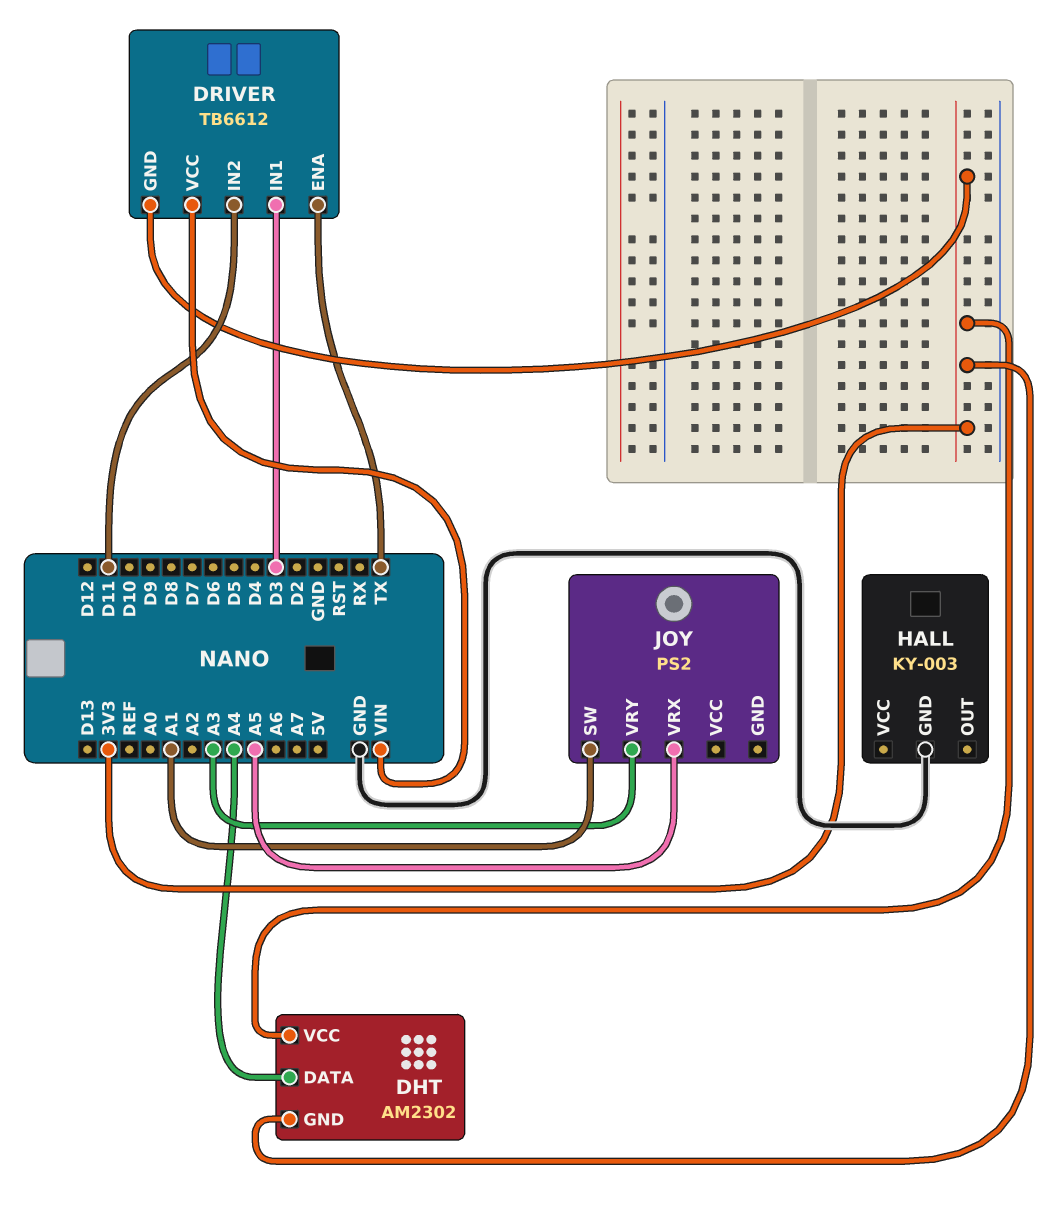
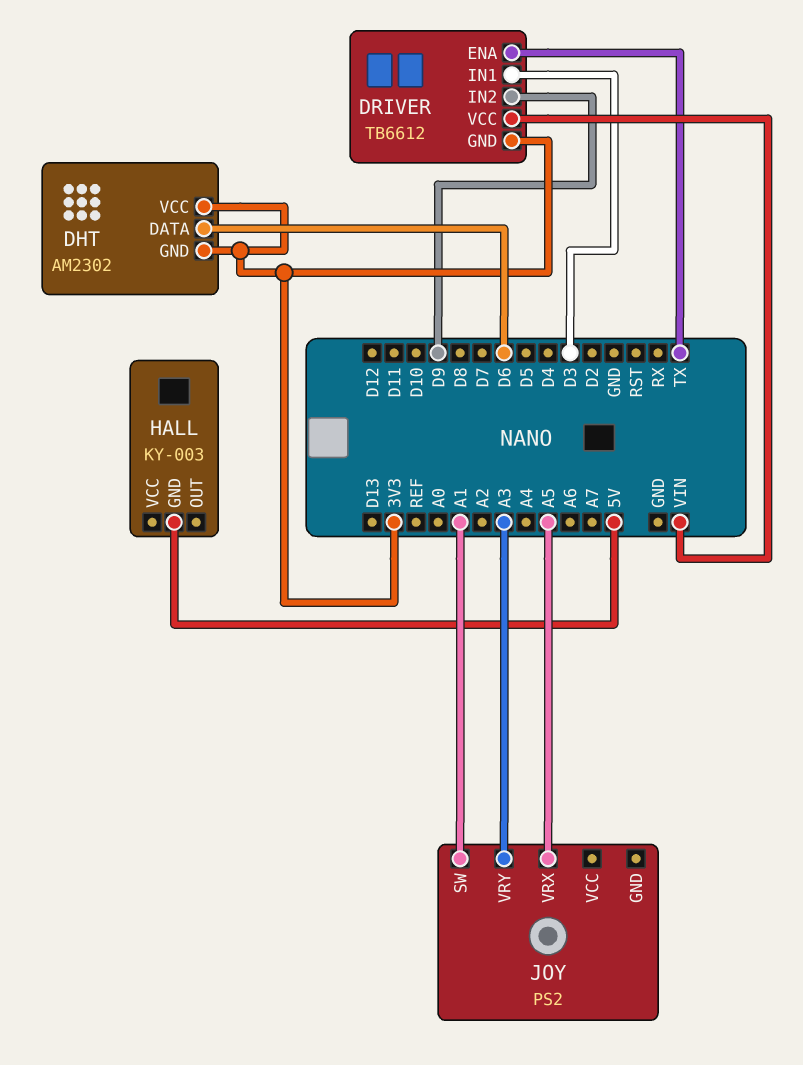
DHT pin DATA: A4 -> D6
DRIVER pin IN2: D11 -> D9
HALL pin GND: GND -> 5V

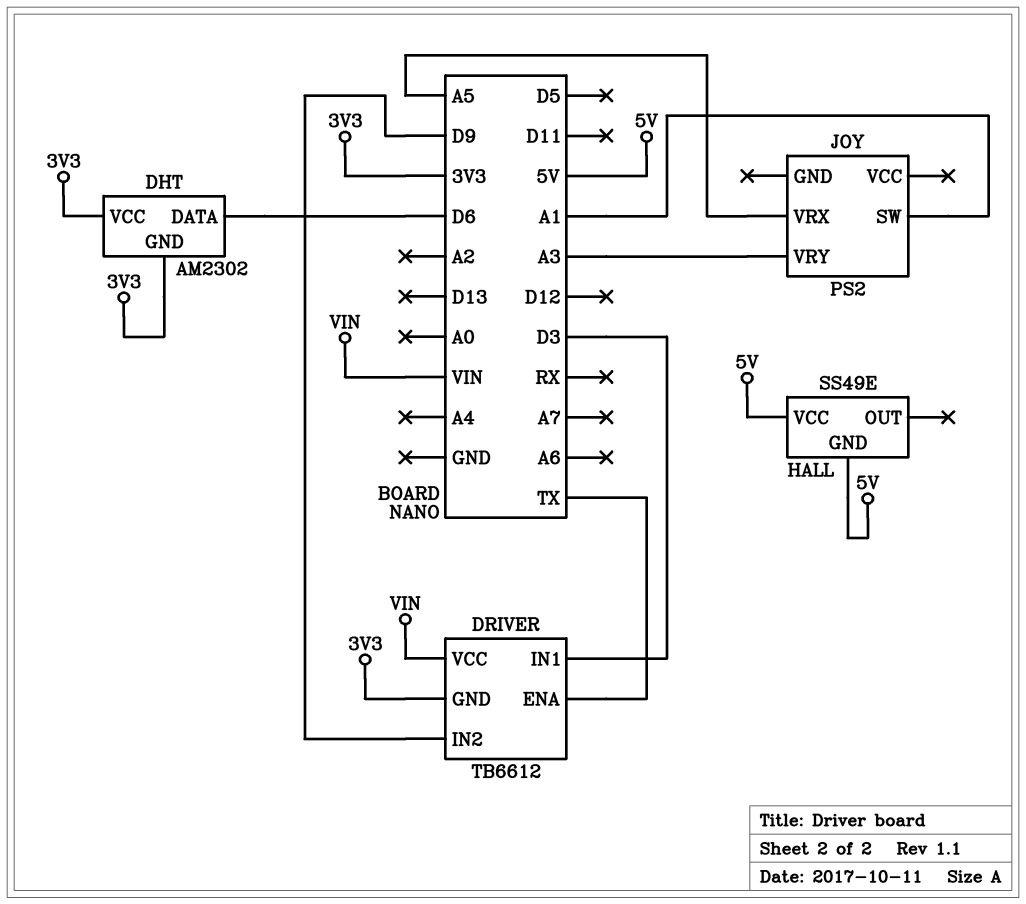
HALL: KY-003 -> SS49E
HALL pin VCC: none -> 5V

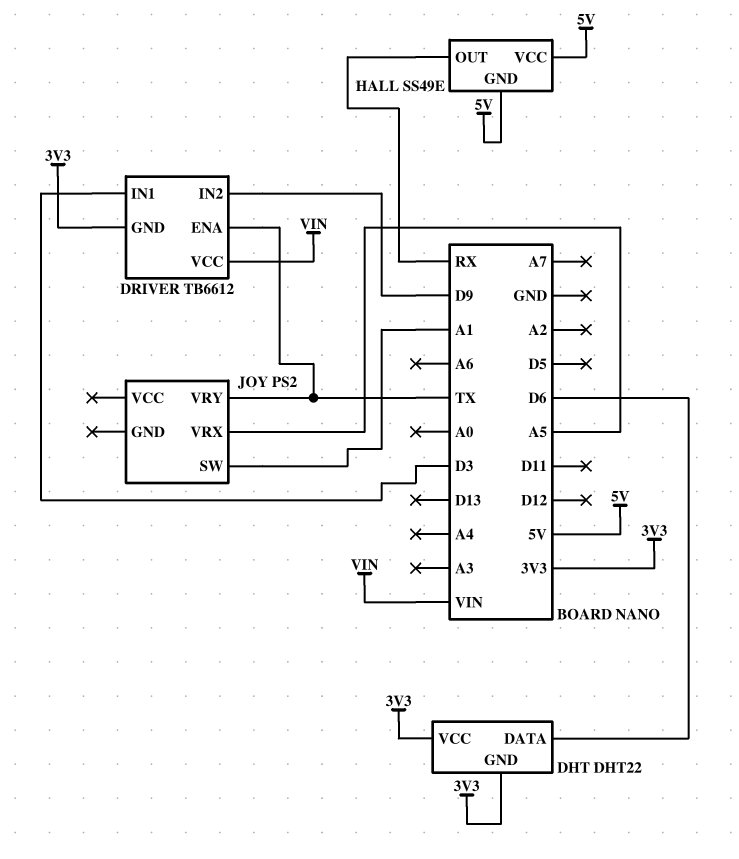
DHT: AM2302 -> DHT22
HALL pin OUT: none -> RX
JOY pin VRY: A3 -> TX

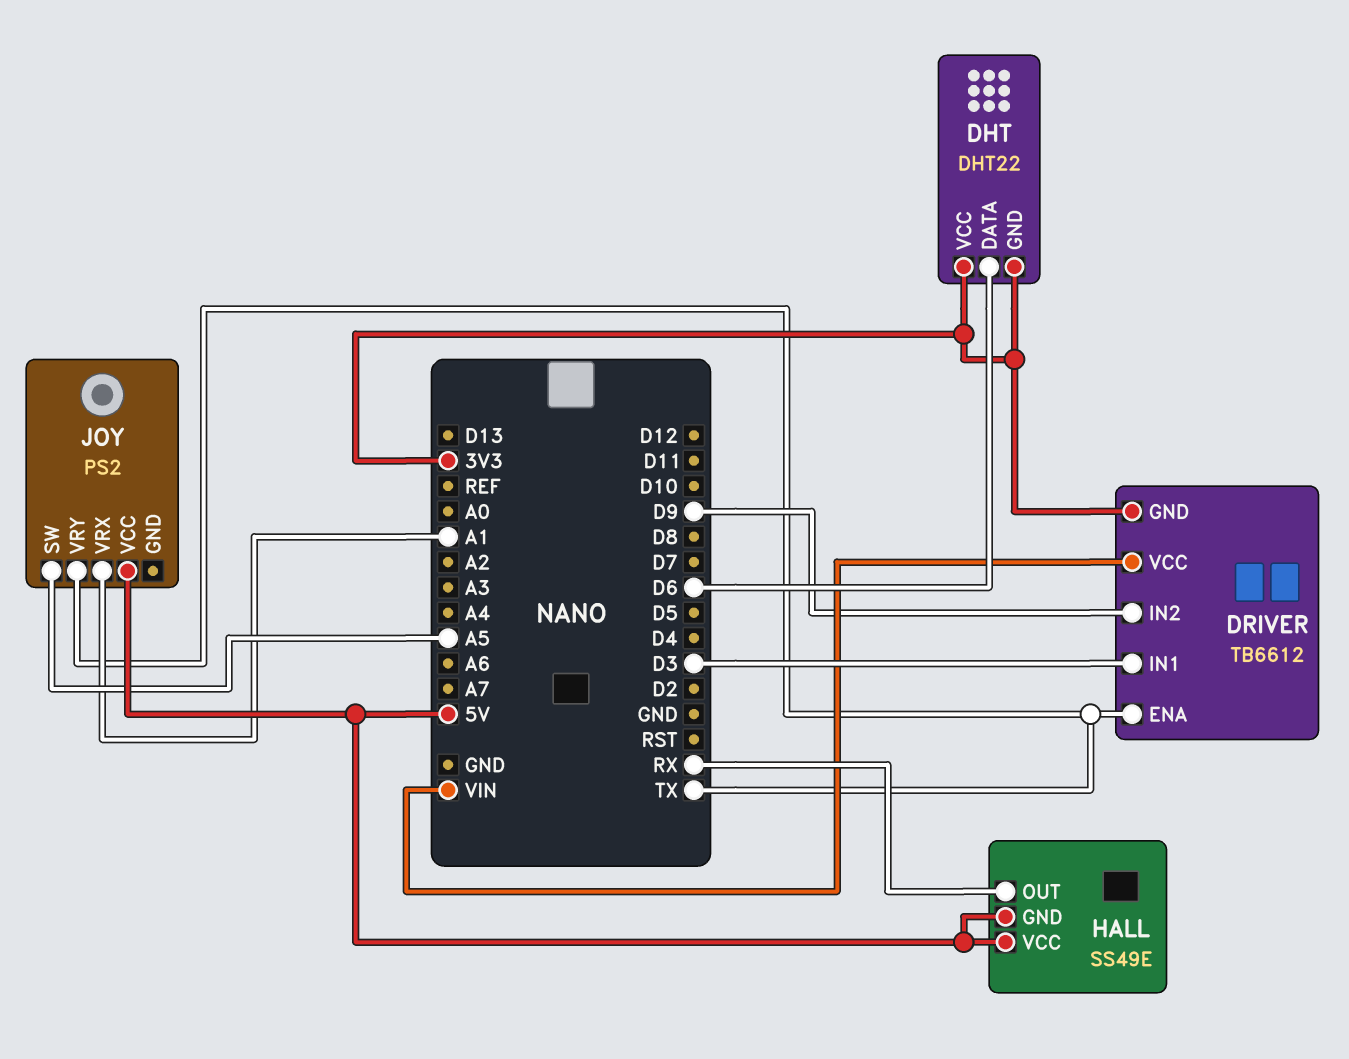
JOY pin SW: A1 -> A5
JOY pin VCC: none -> 5V
JOY pin VRX: A5 -> A1

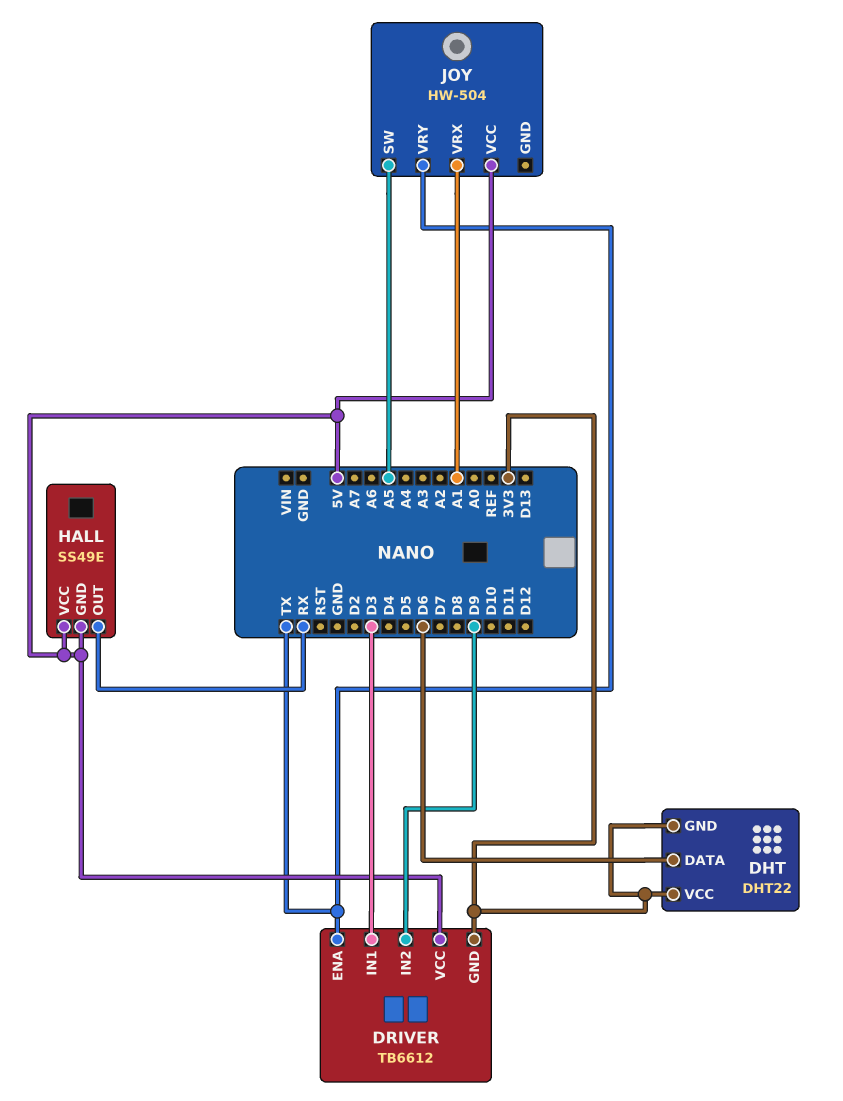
DRIVER pin VCC: VIN -> 5V
JOY: PS2 -> HW-504

